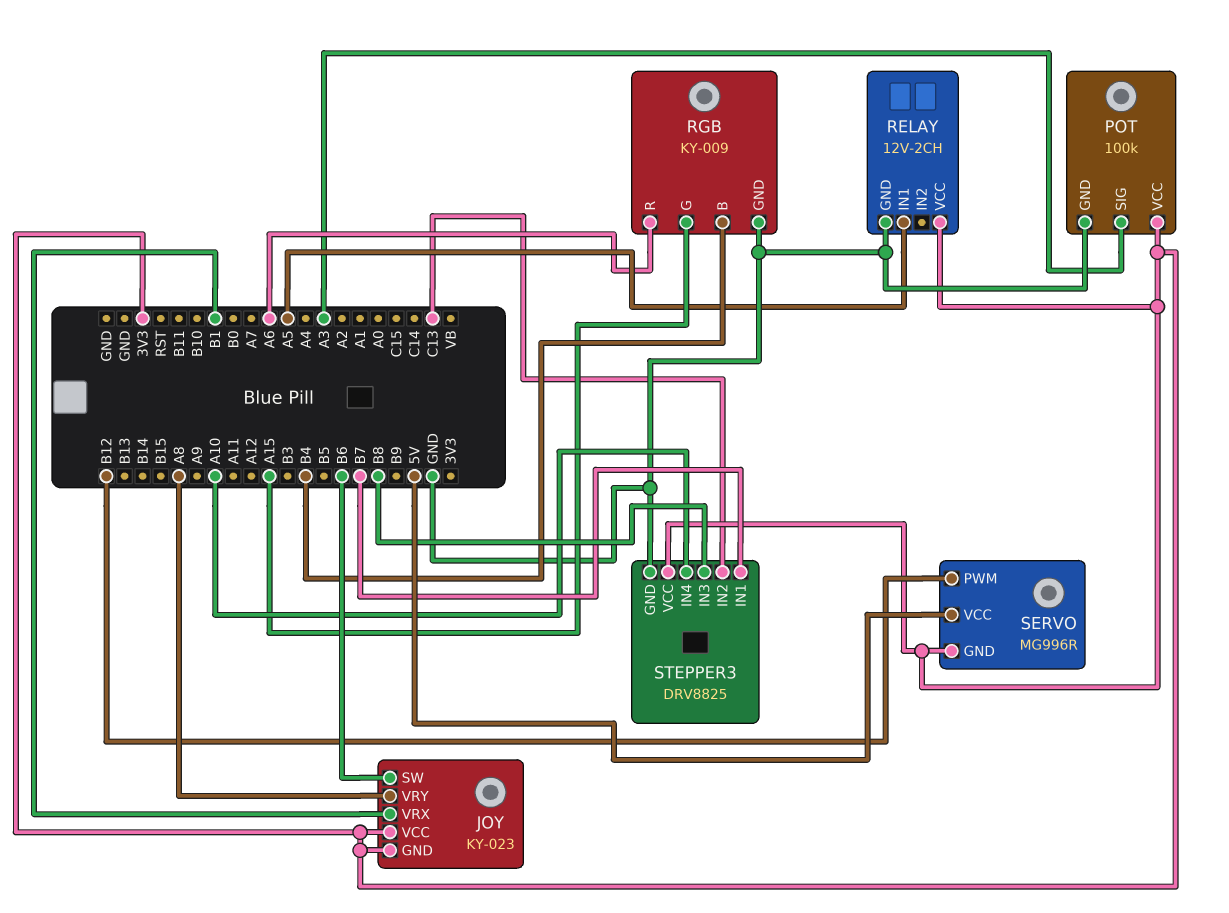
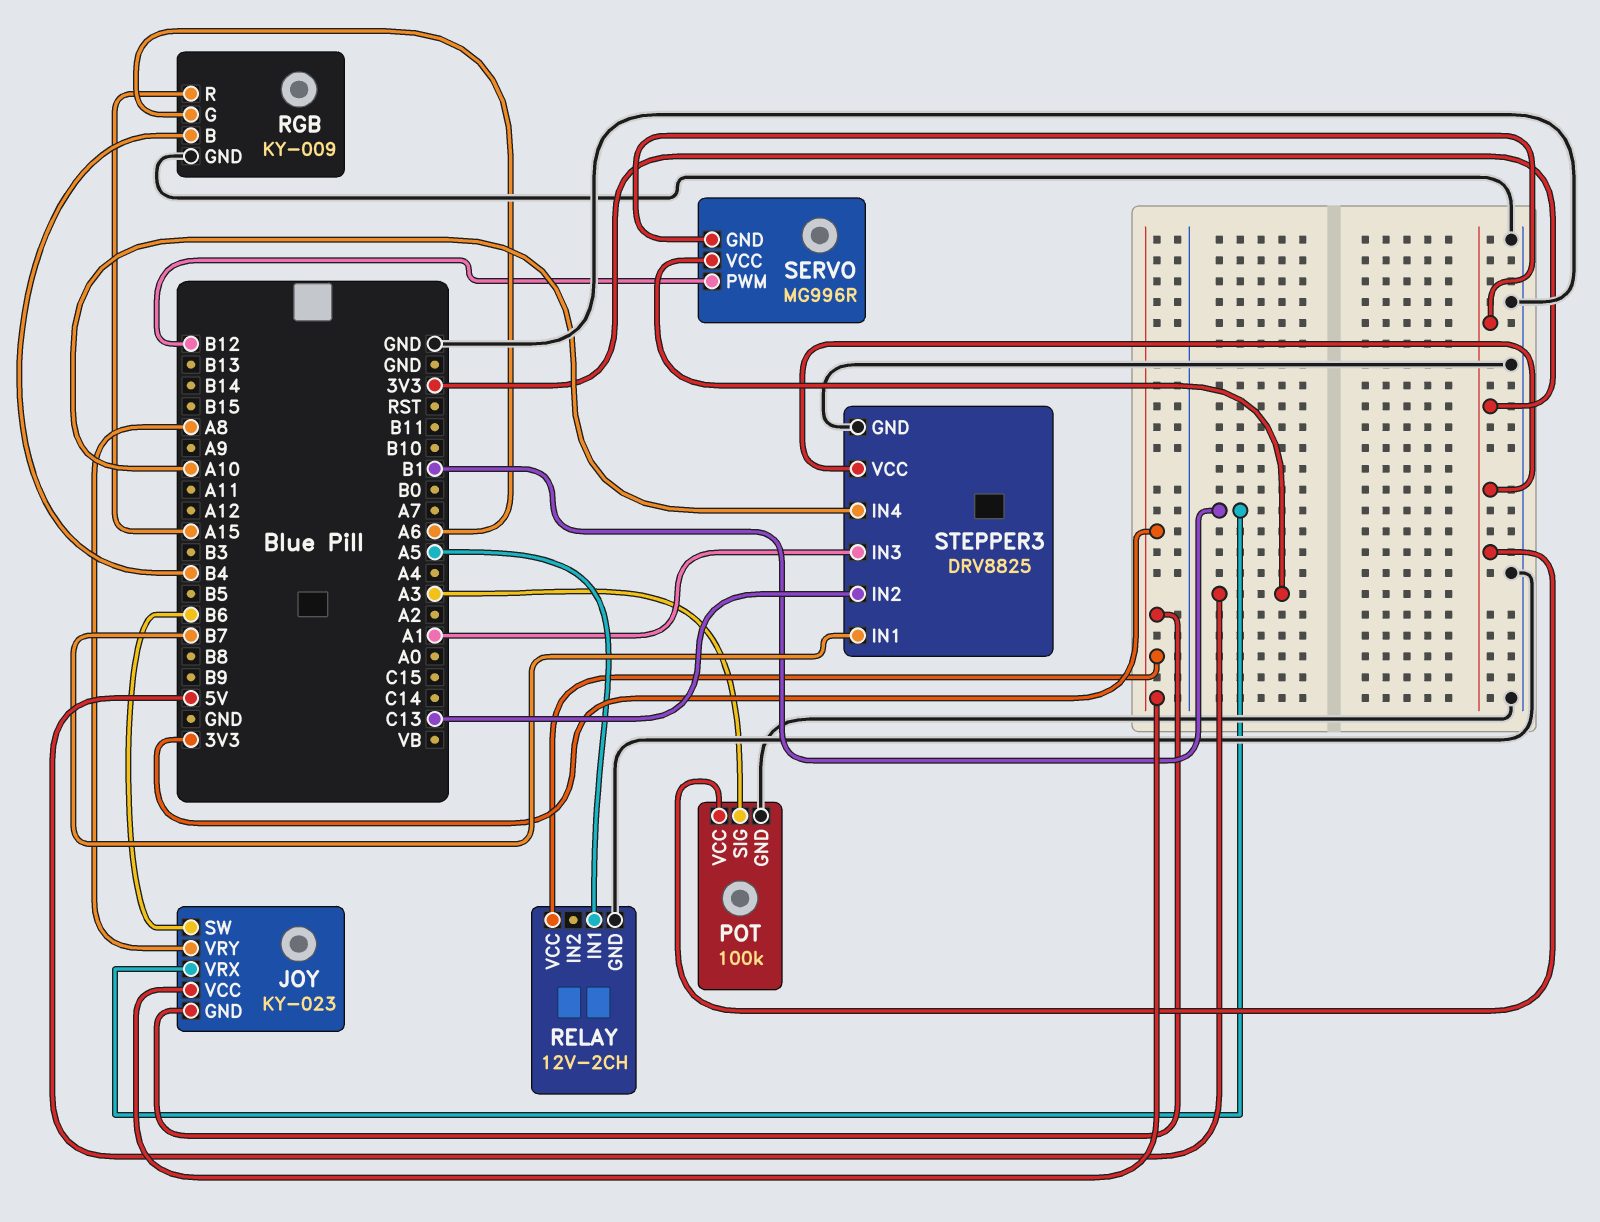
RGB pin G: A15 -> A6
RGB pin R: A6 -> A15
STEPPER3 pin IN3: B8 -> A1

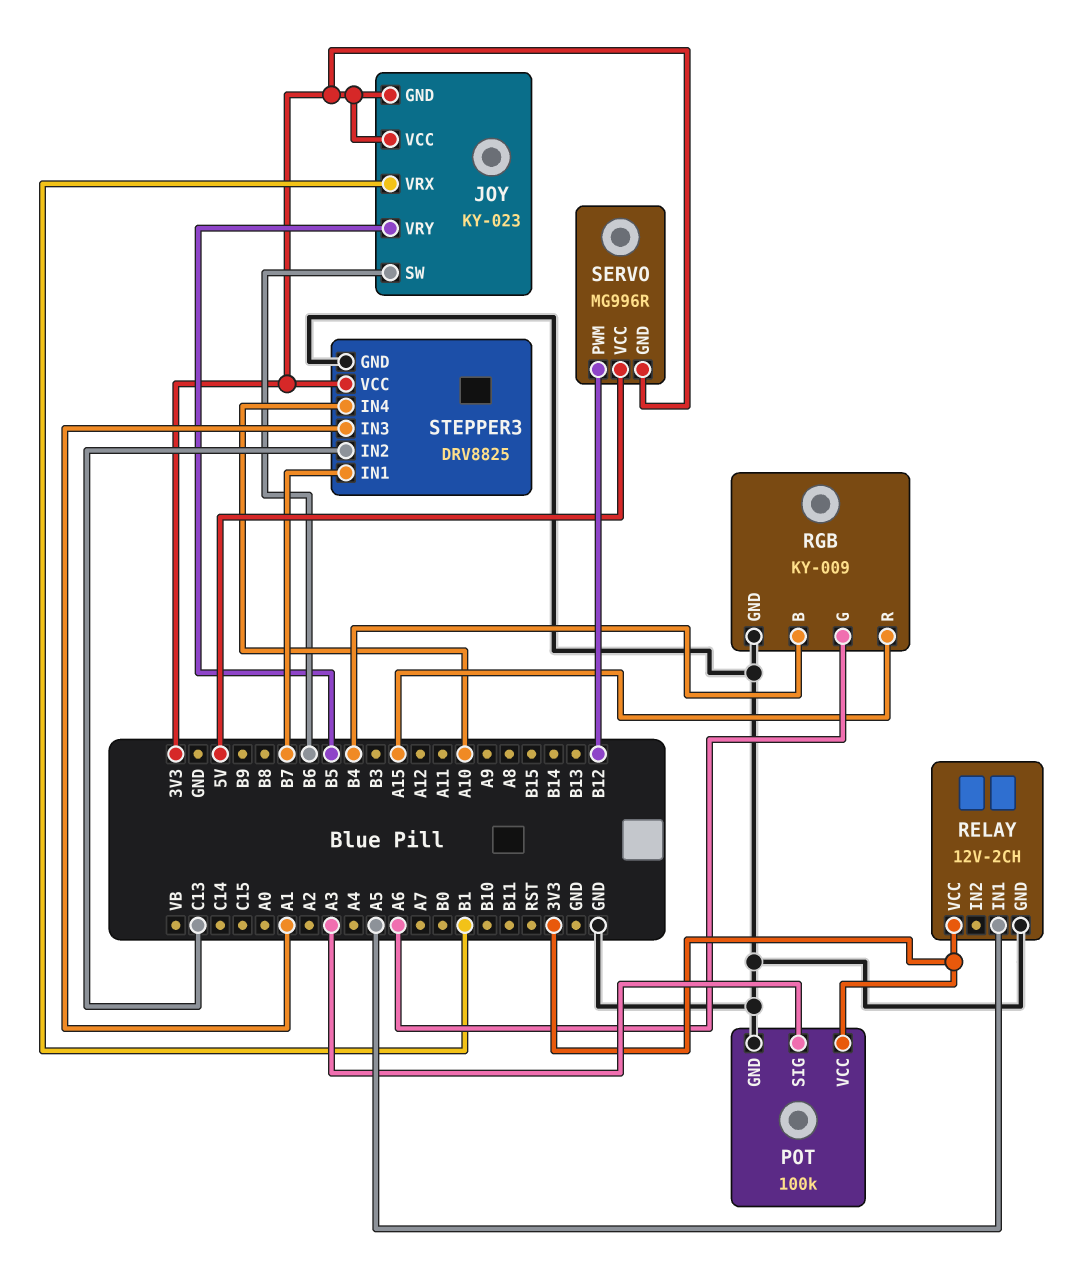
JOY pin VRY: A8 -> B5

